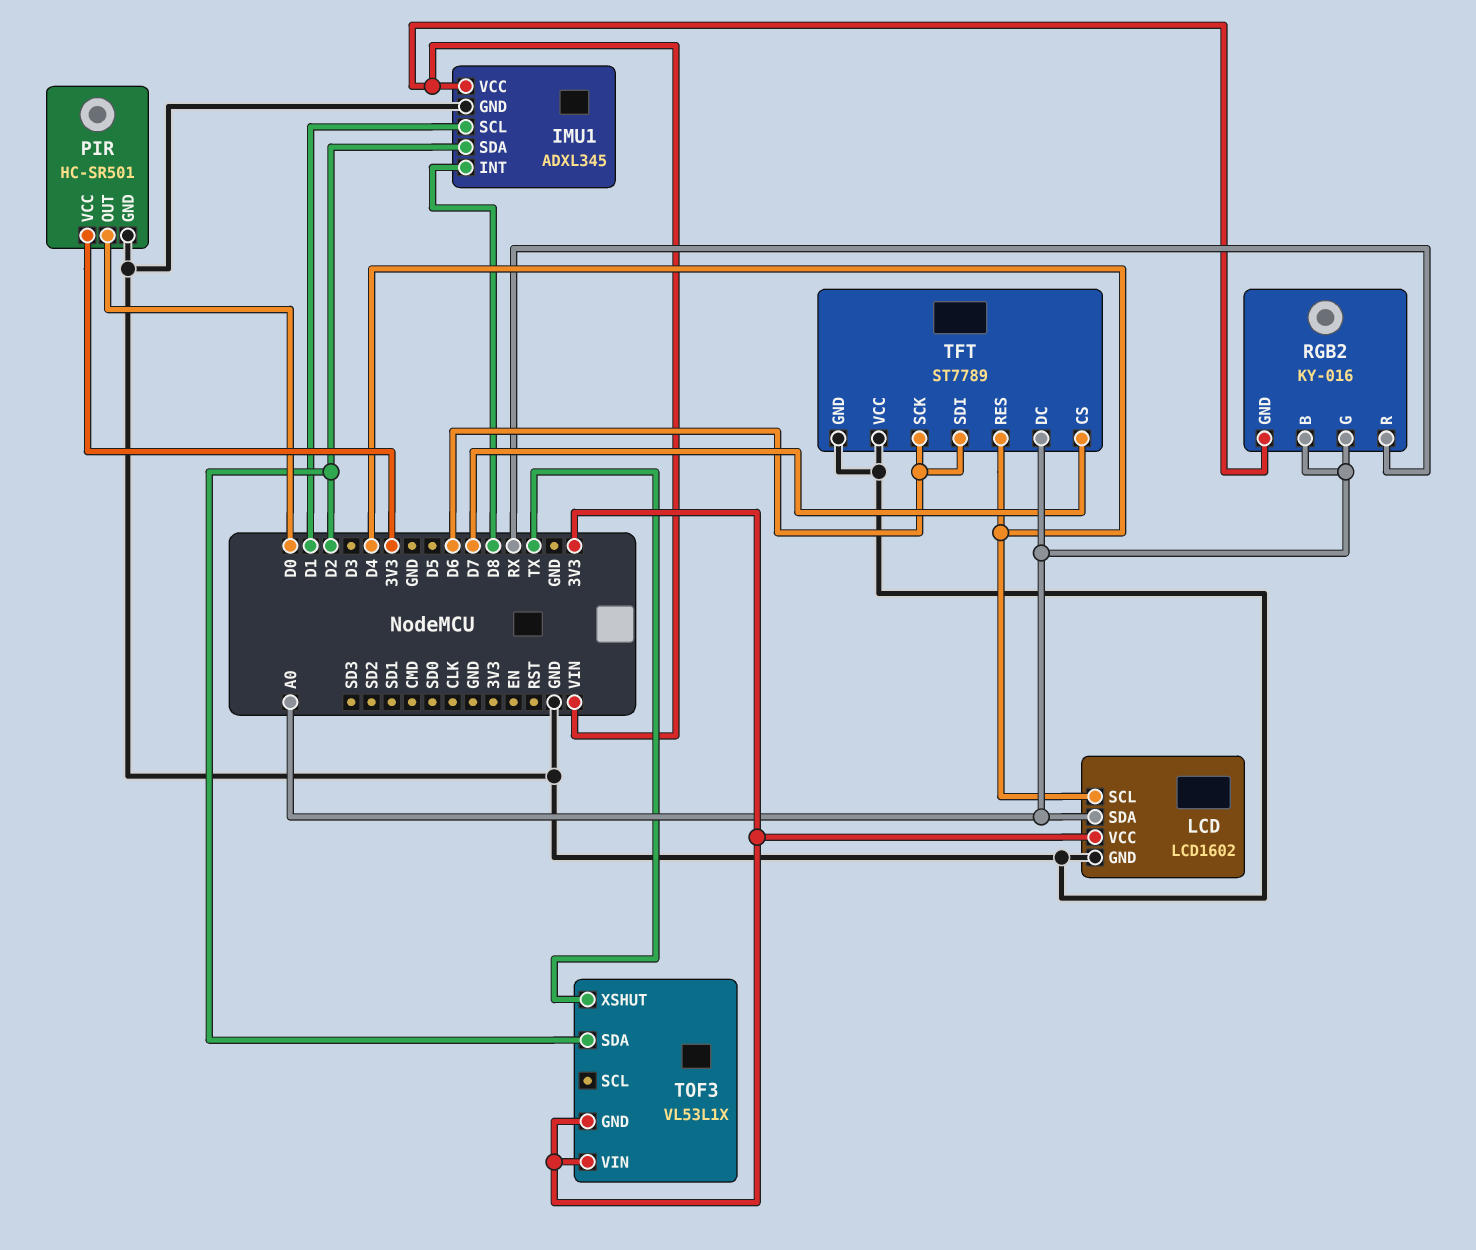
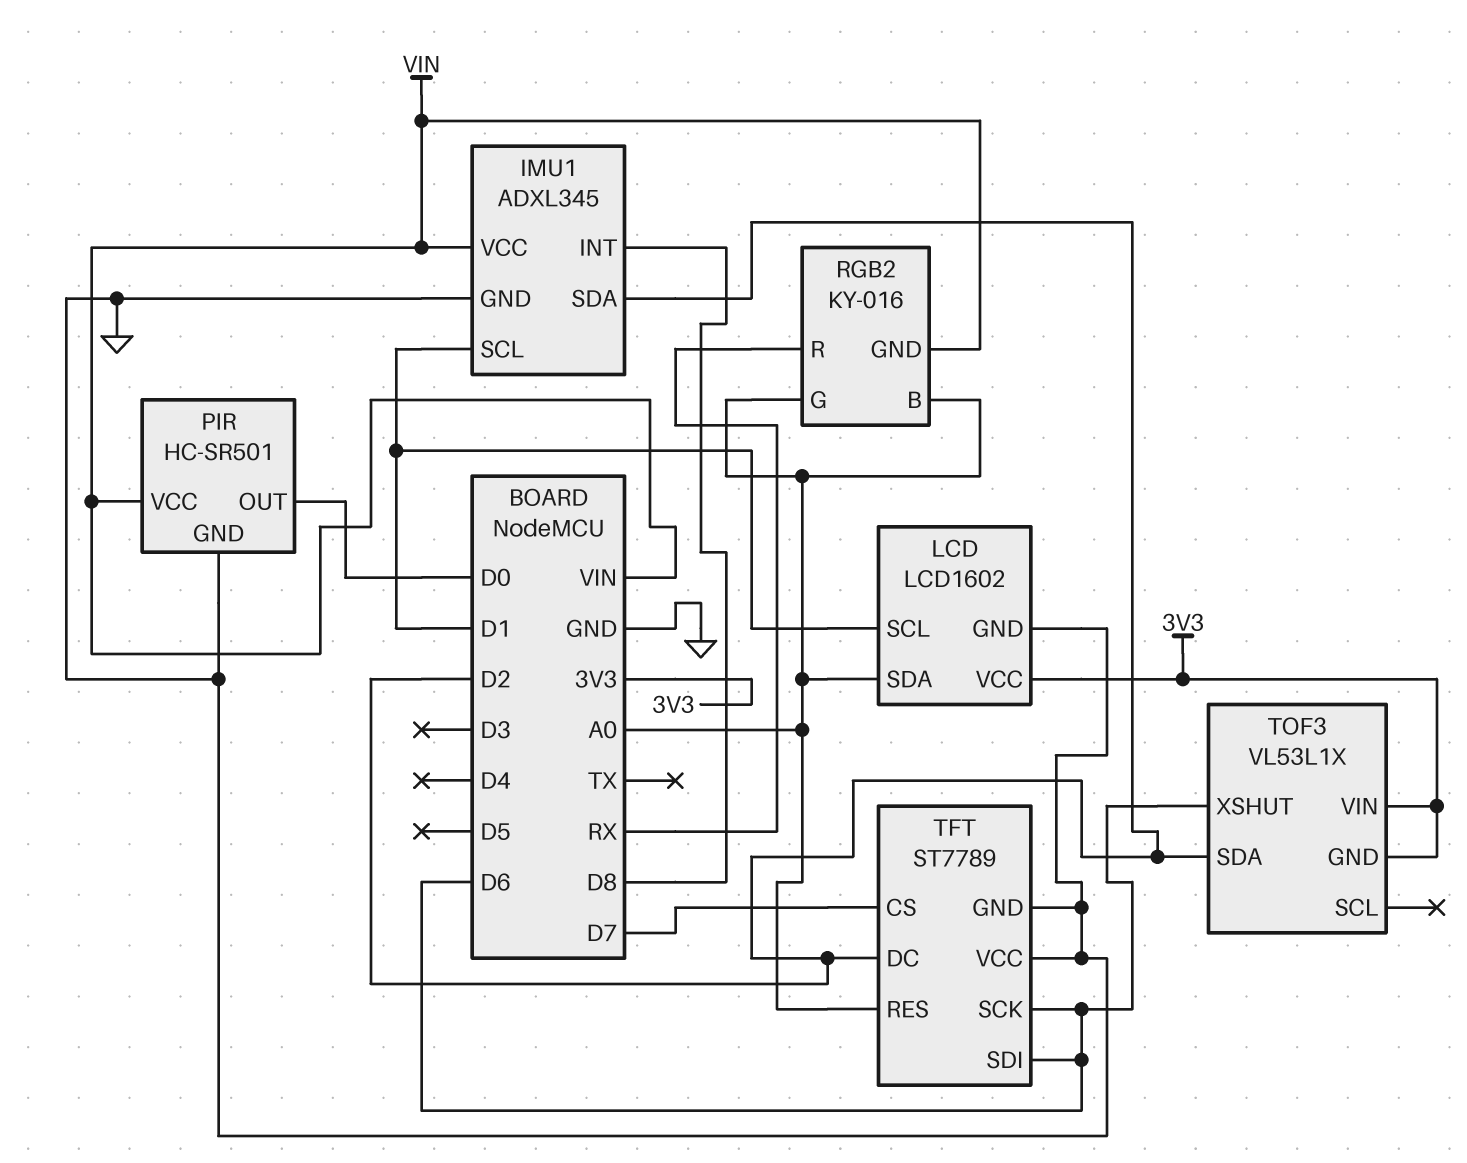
LCD pin SCL: D4 -> D1
PIR pin VCC: 3V3 -> VIN
TFT pin DC: A0 -> D2
TFT pin RES: D4 -> A0
TOF3 pin XSHUT: TX -> D6

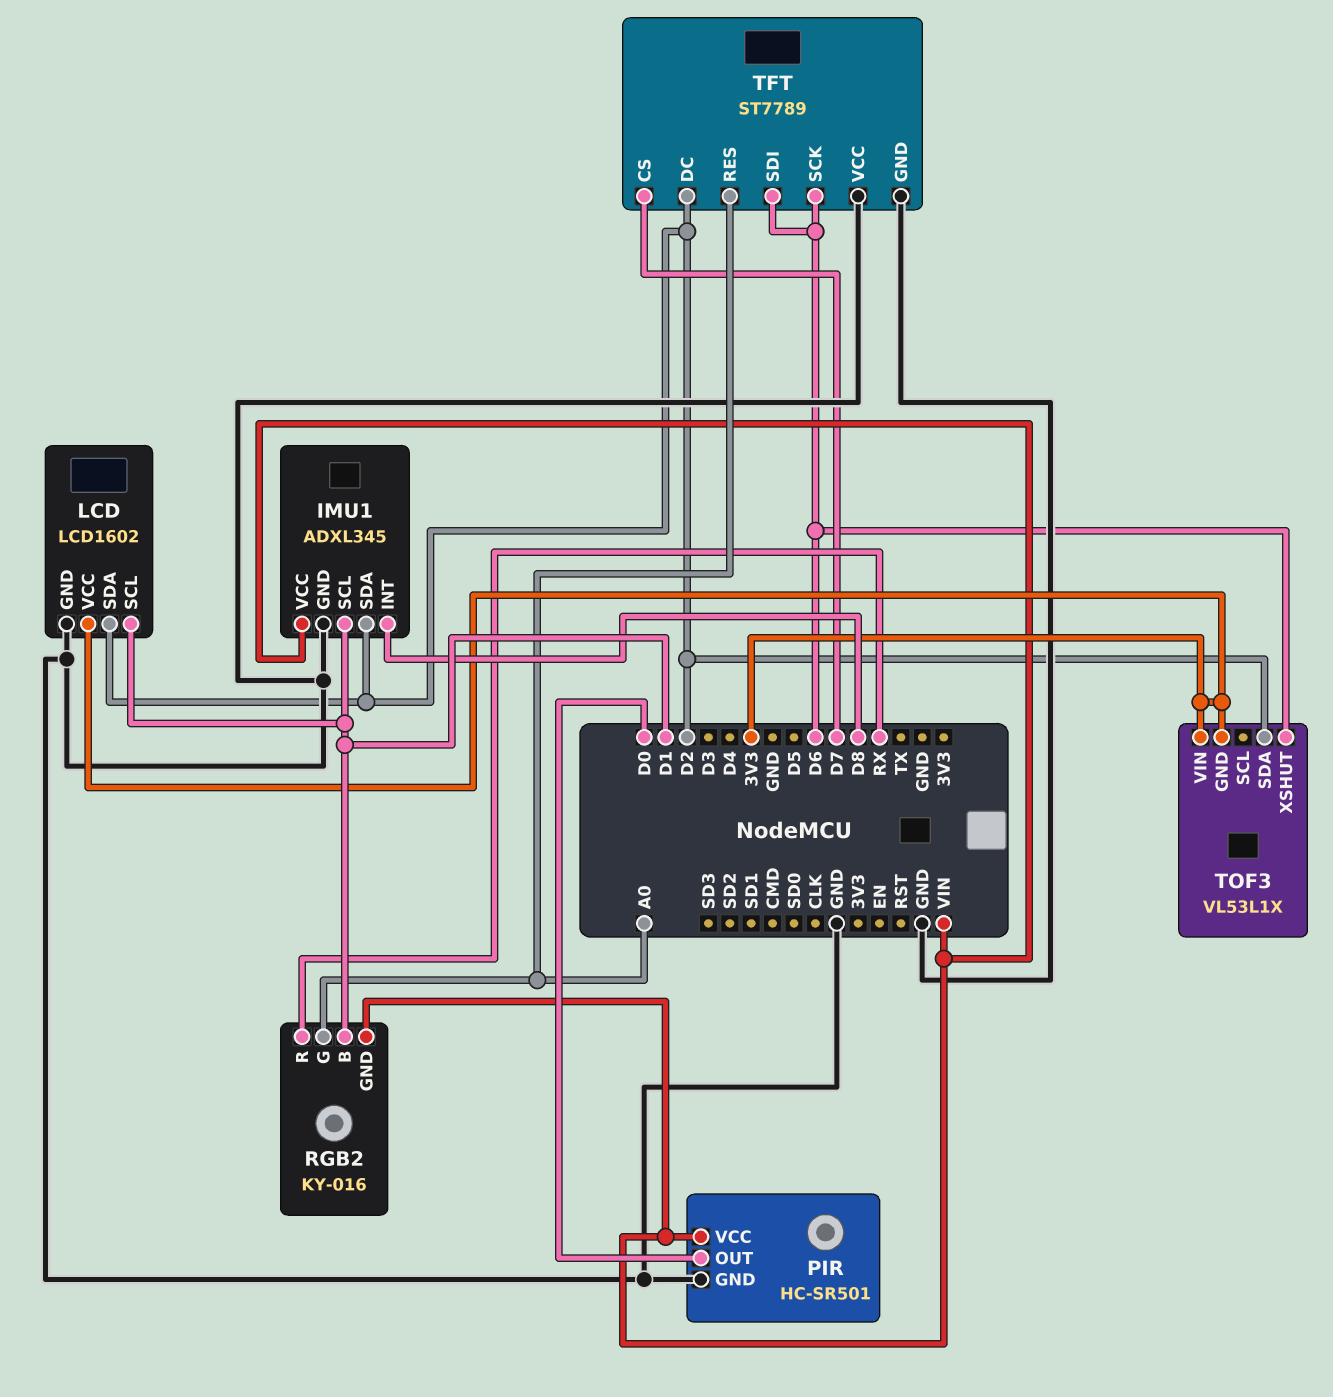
LCD pin SDA: A0 -> D2
RGB2 pin B: A0 -> D1

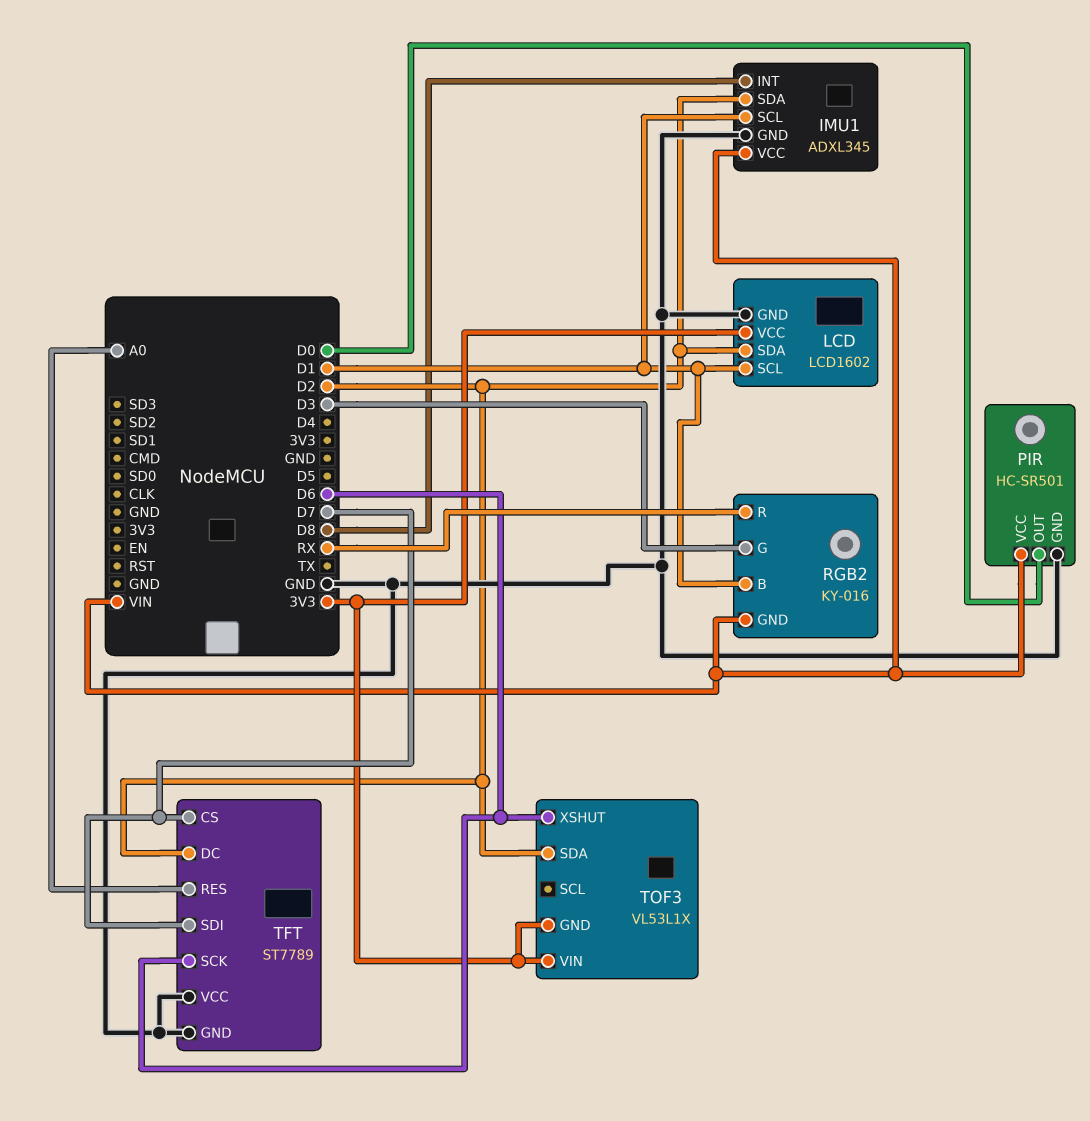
RGB2 pin G: A0 -> D3
TFT pin SDI: D6 -> D7

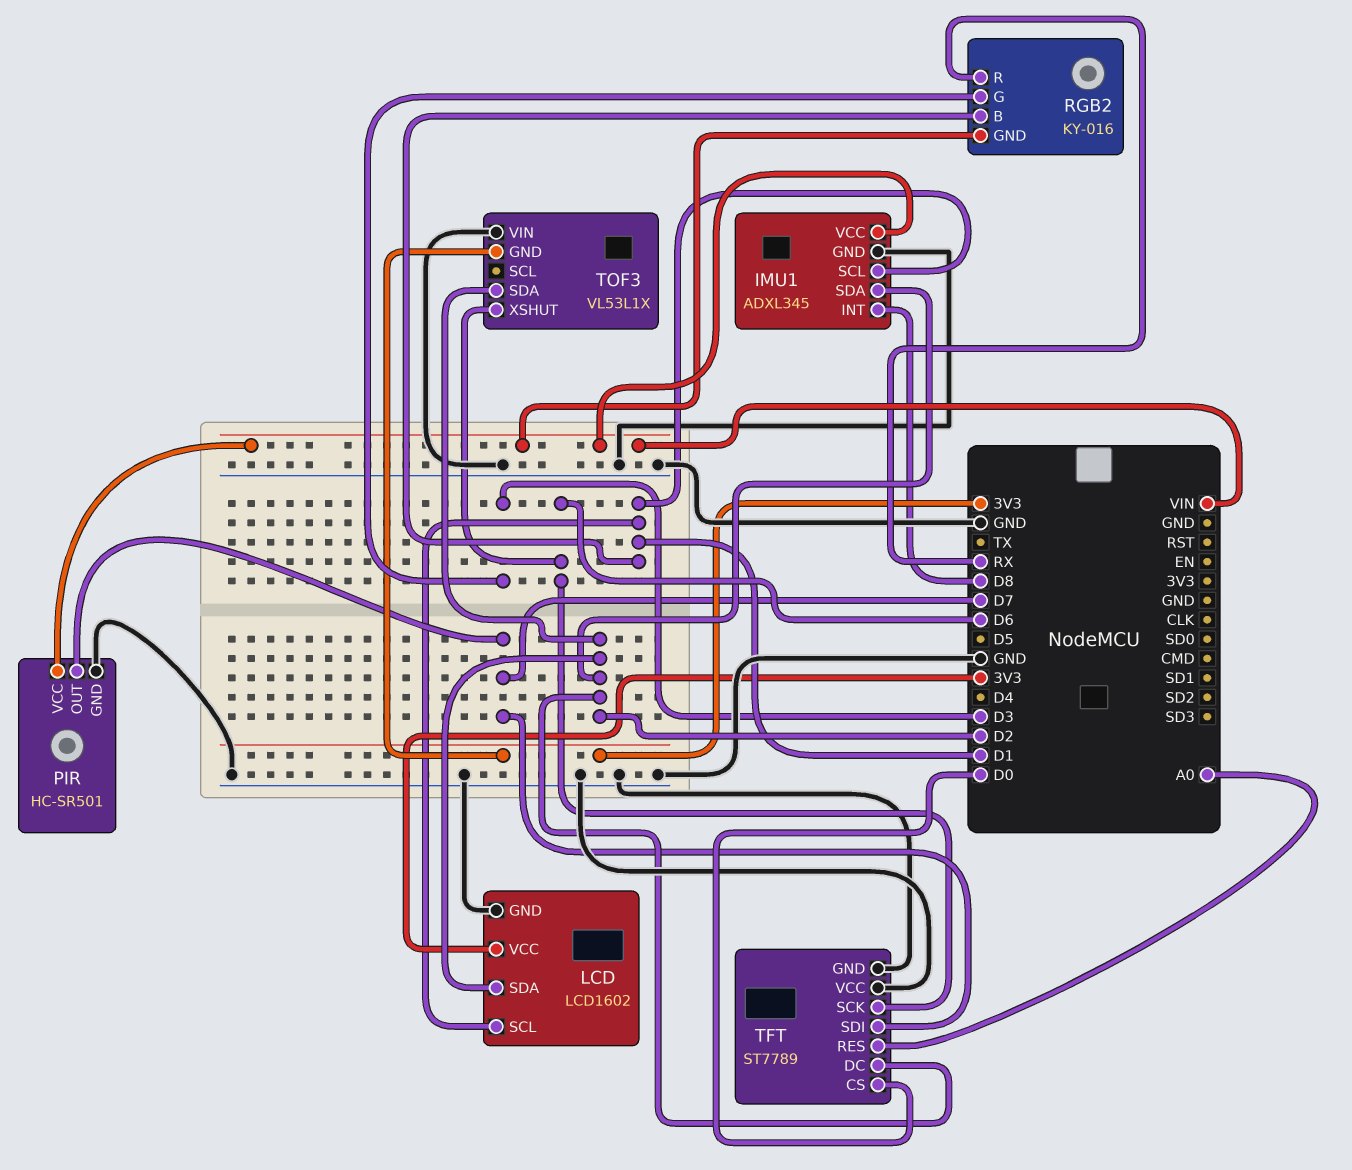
PIR pin OUT: D0 -> D7
TFT pin CS: D7 -> D0
TOF3 pin VIN: 3V3 -> GND

